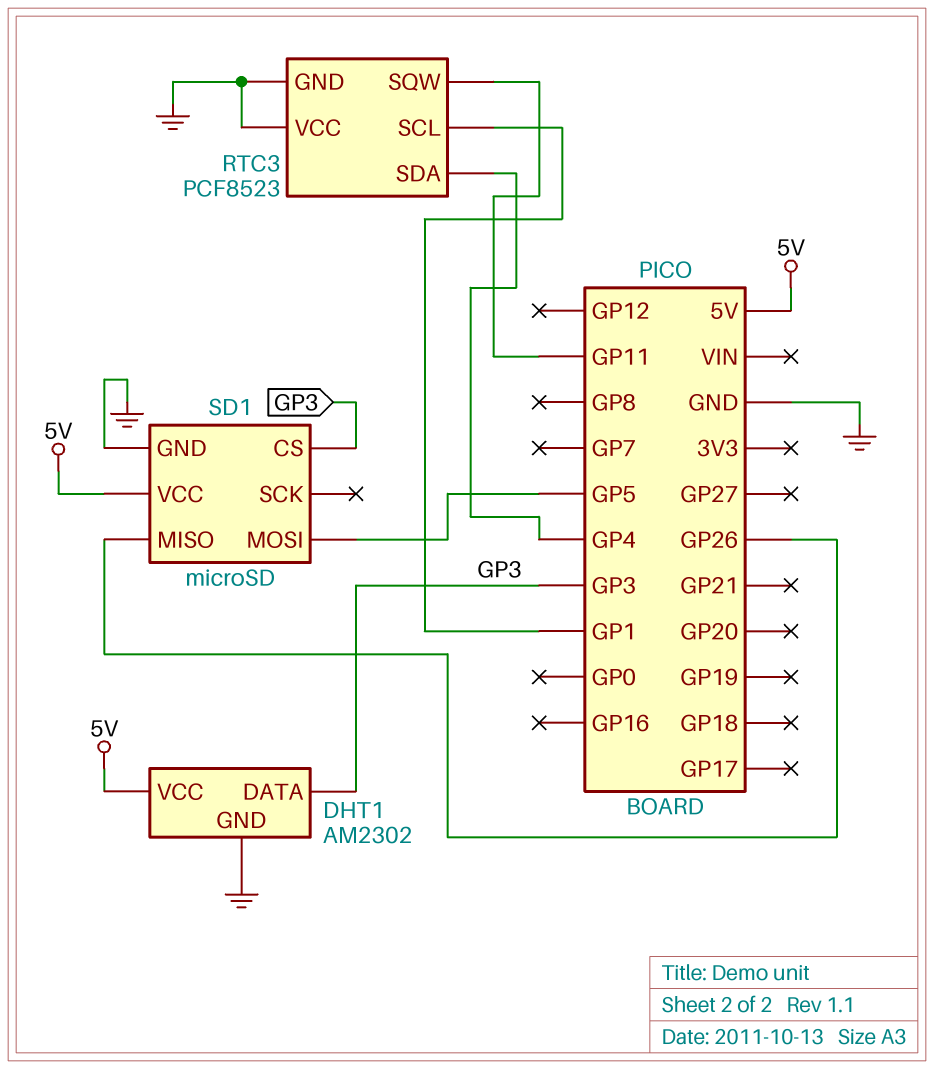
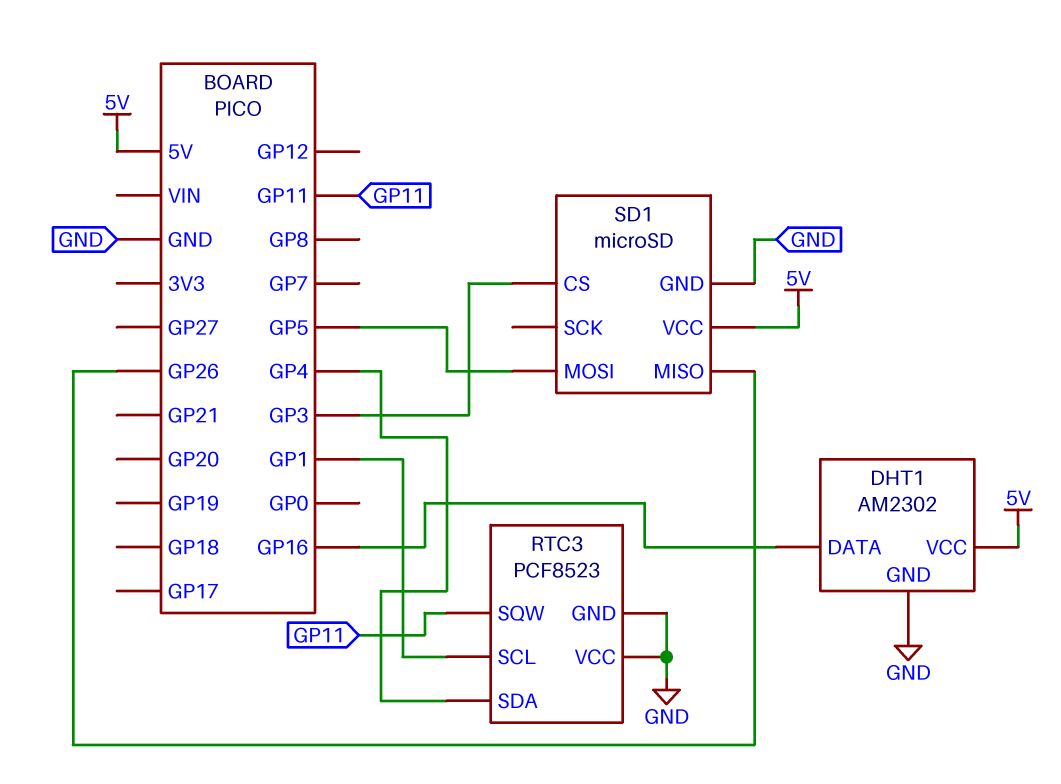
DHT1 pin DATA: GP3 -> GP16

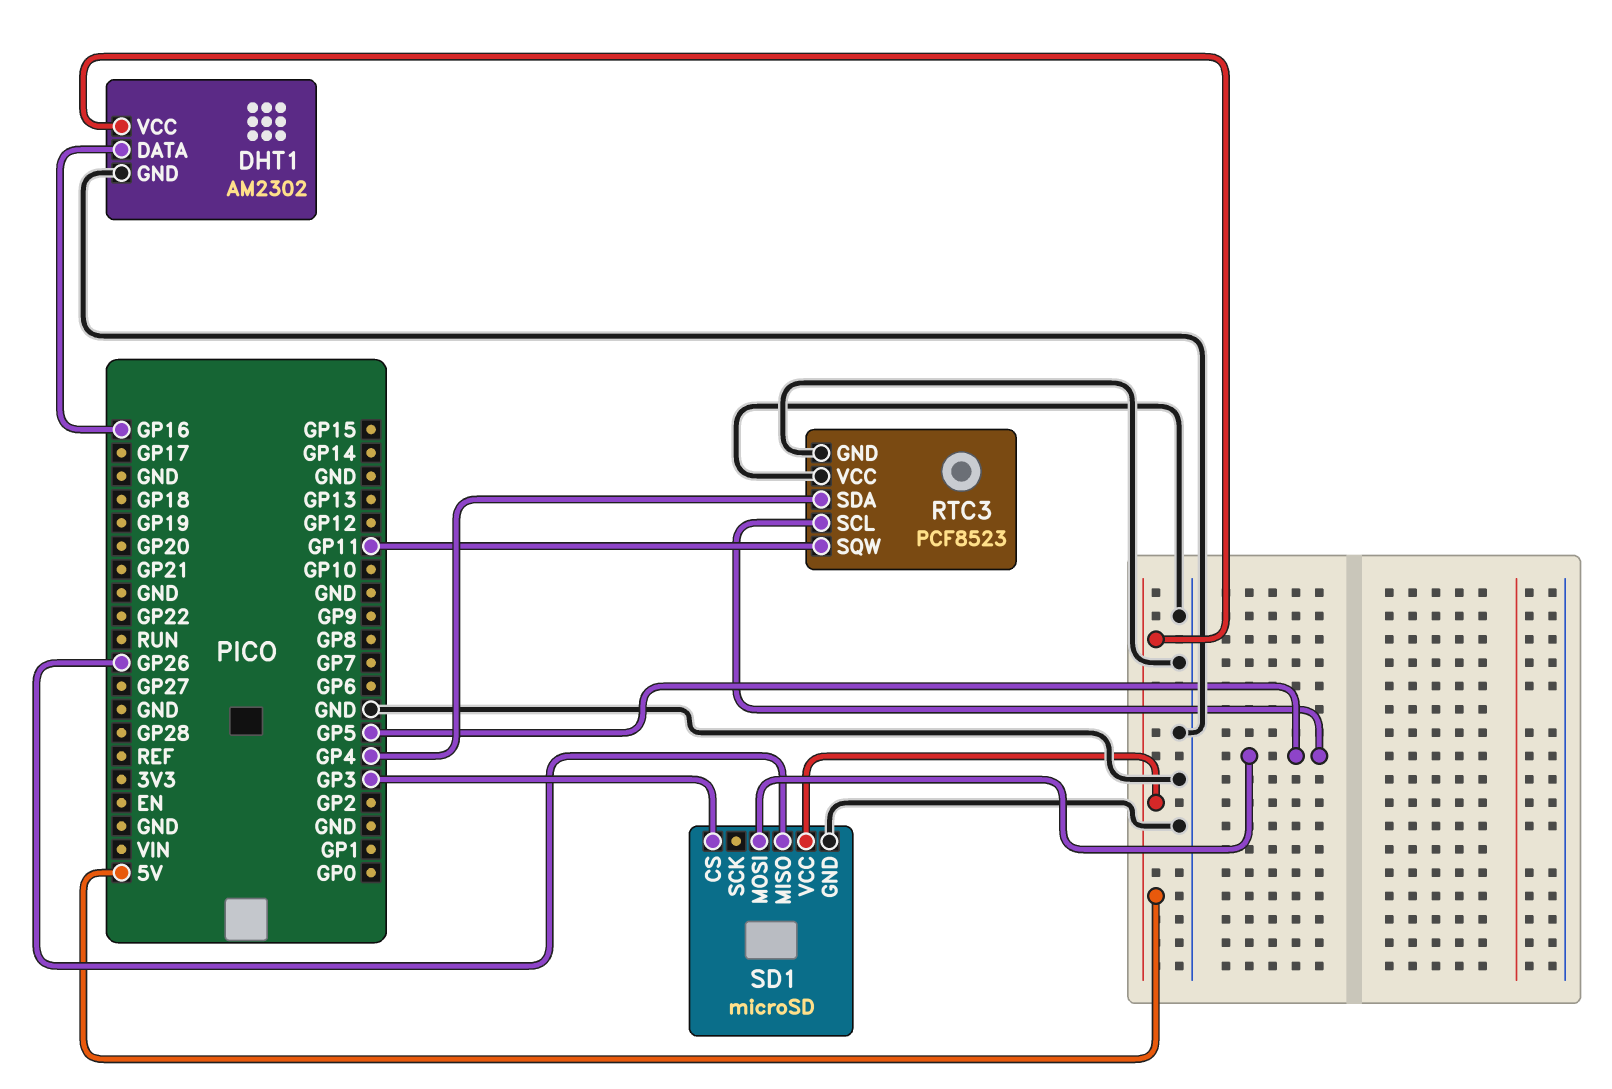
RTC3 pin SCL: GP1 -> GP5

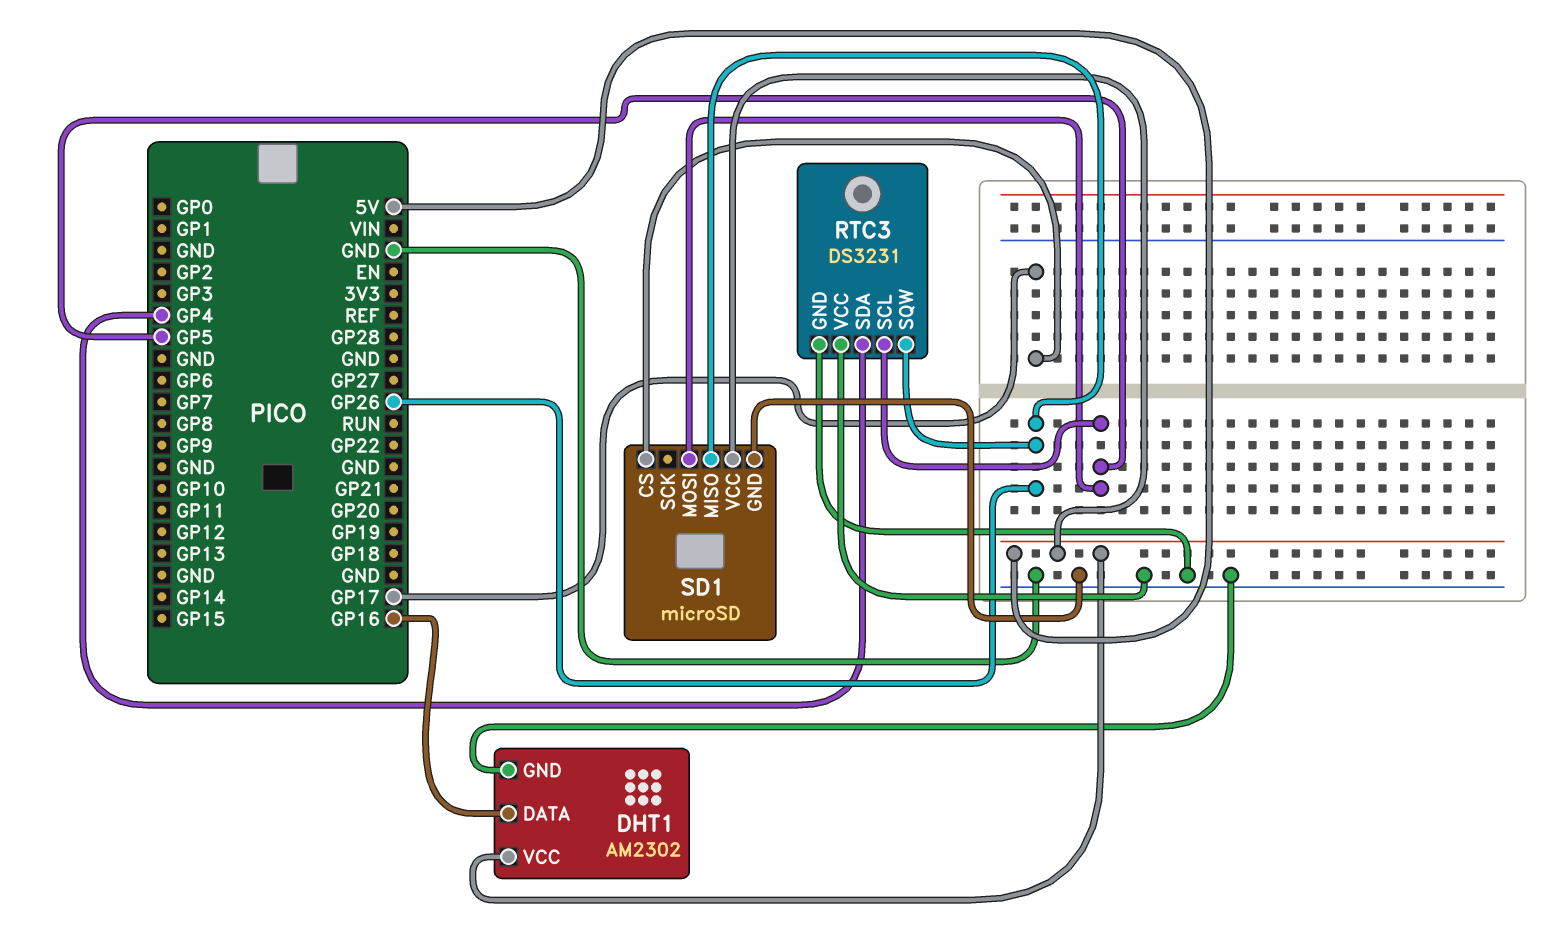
RTC3: PCF8523 -> DS3231
RTC3 pin SQW: GP11 -> GP26
SD1 pin CS: GP3 -> GP17

